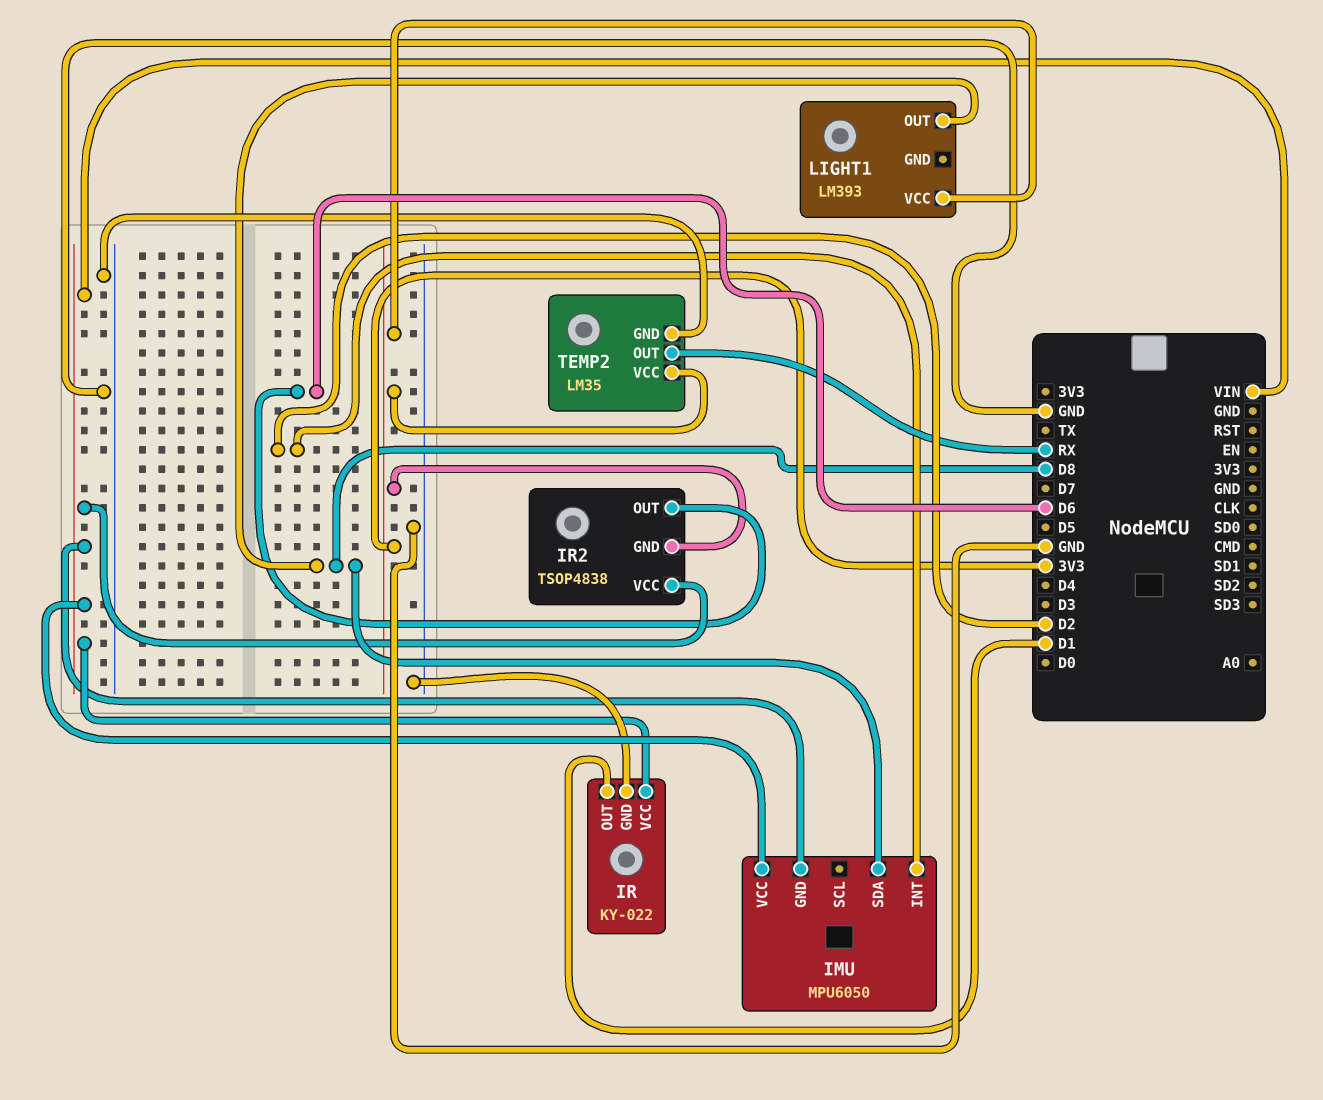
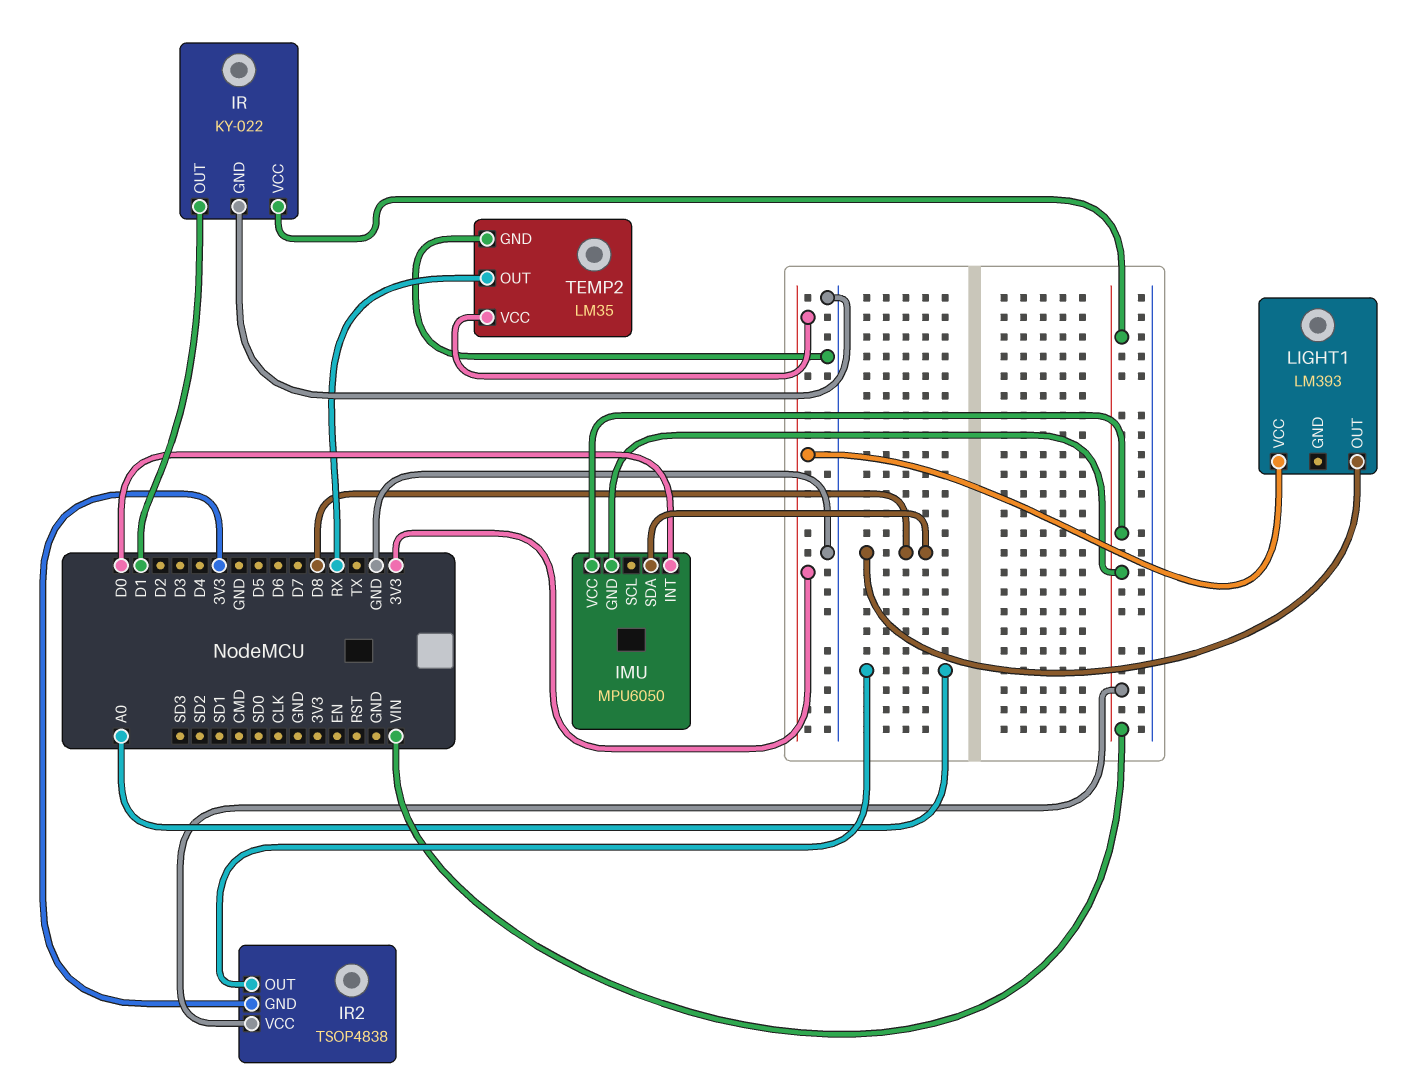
IMU pin INT: D2 -> D0
IR2 pin OUT: D6 -> A0

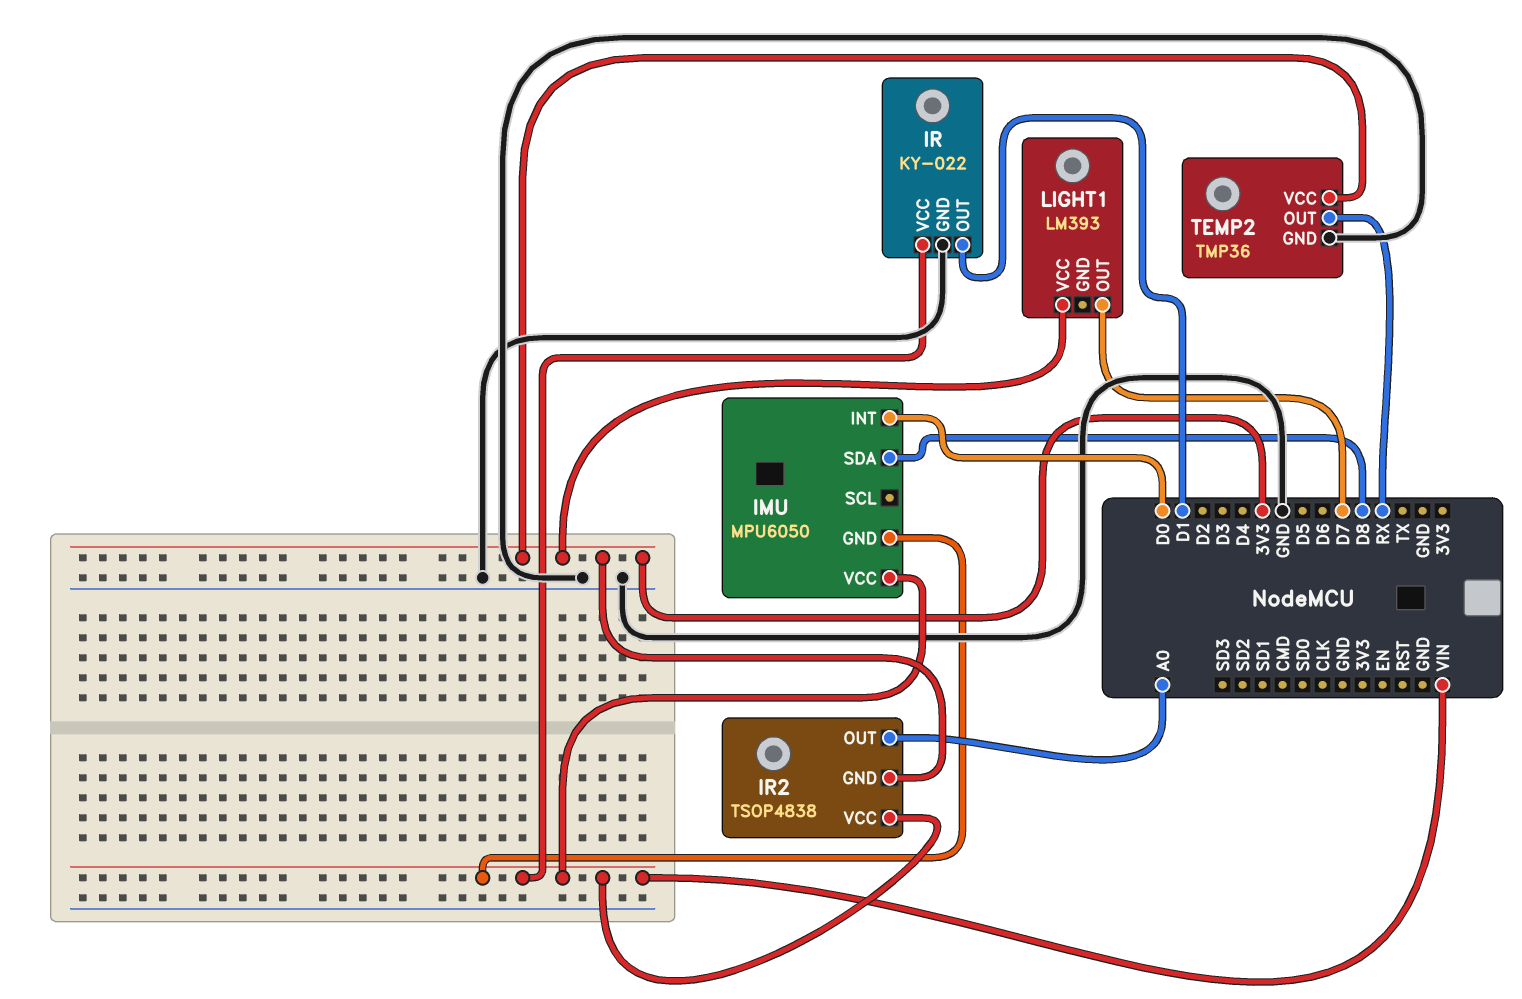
LIGHT1 pin OUT: D8 -> D7
TEMP2: LM35 -> TMP36

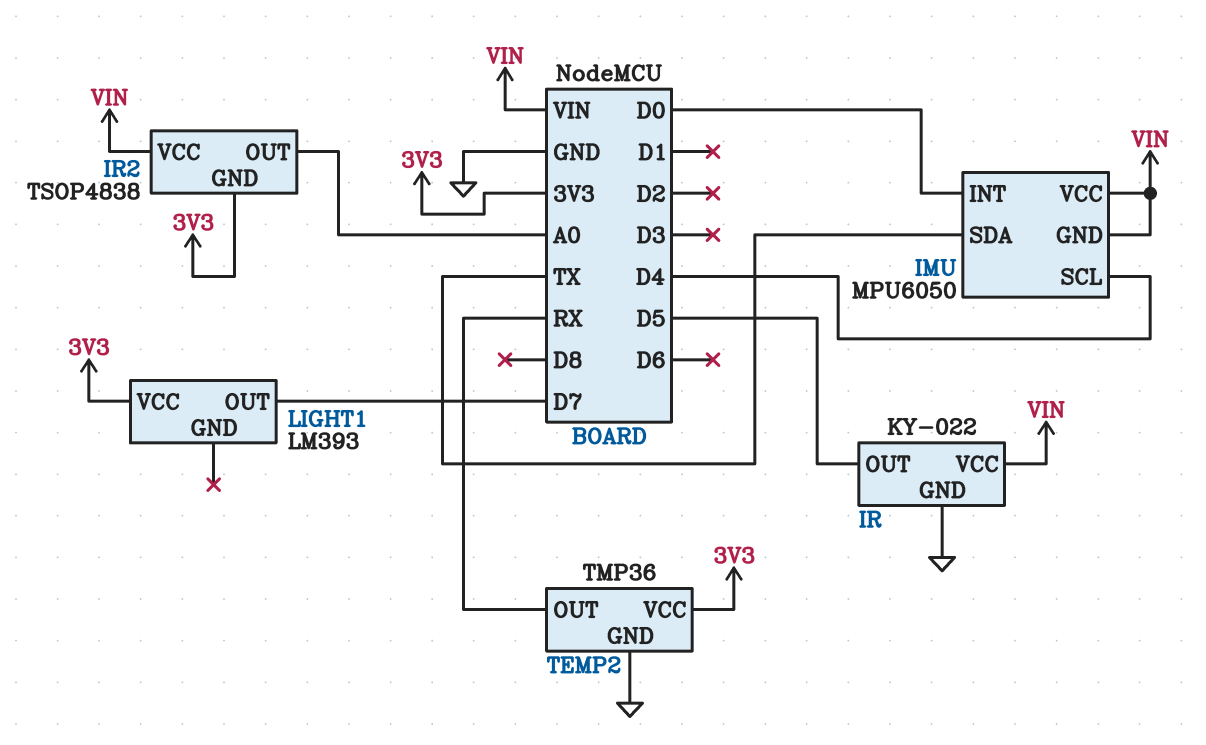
IMU pin SCL: none -> D4
IMU pin SDA: D8 -> TX
IR pin OUT: D1 -> D5

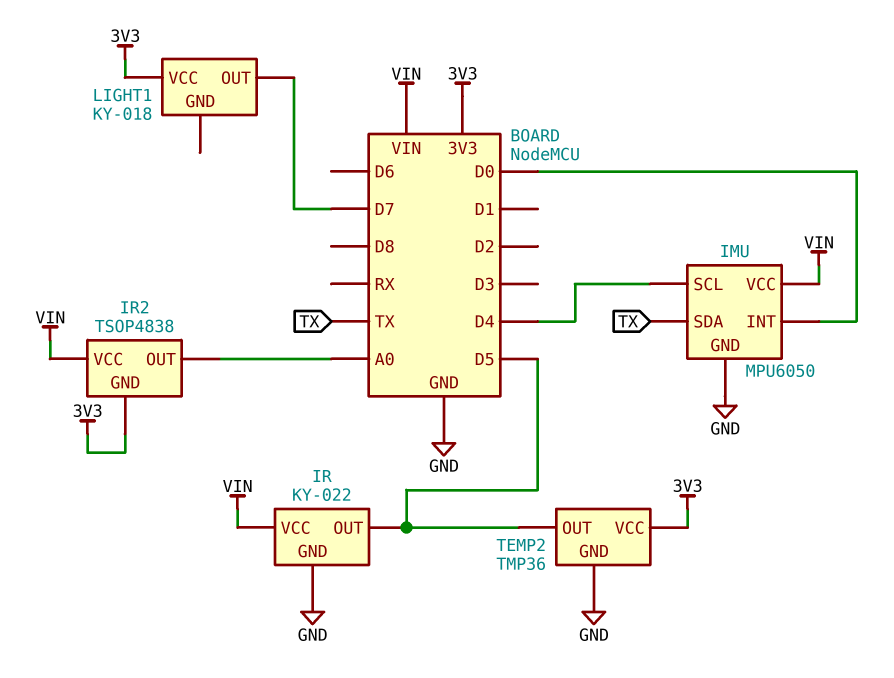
IMU pin GND: VIN -> GND
LIGHT1: LM393 -> KY-018
TEMP2 pin OUT: RX -> D5

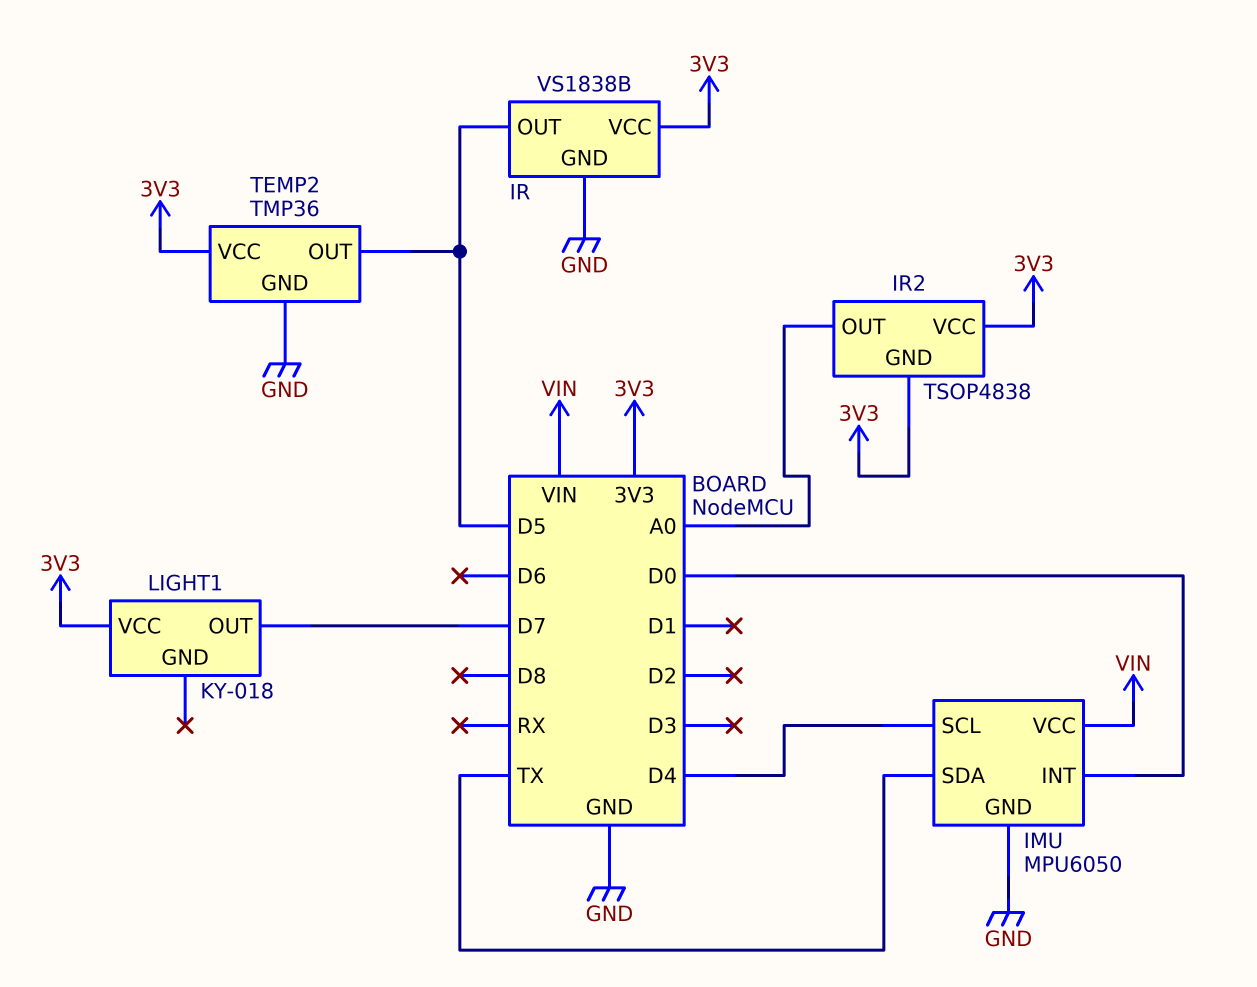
IR: KY-022 -> VS1838B
IR pin VCC: VIN -> 3V3
IR2 pin VCC: VIN -> 3V3

